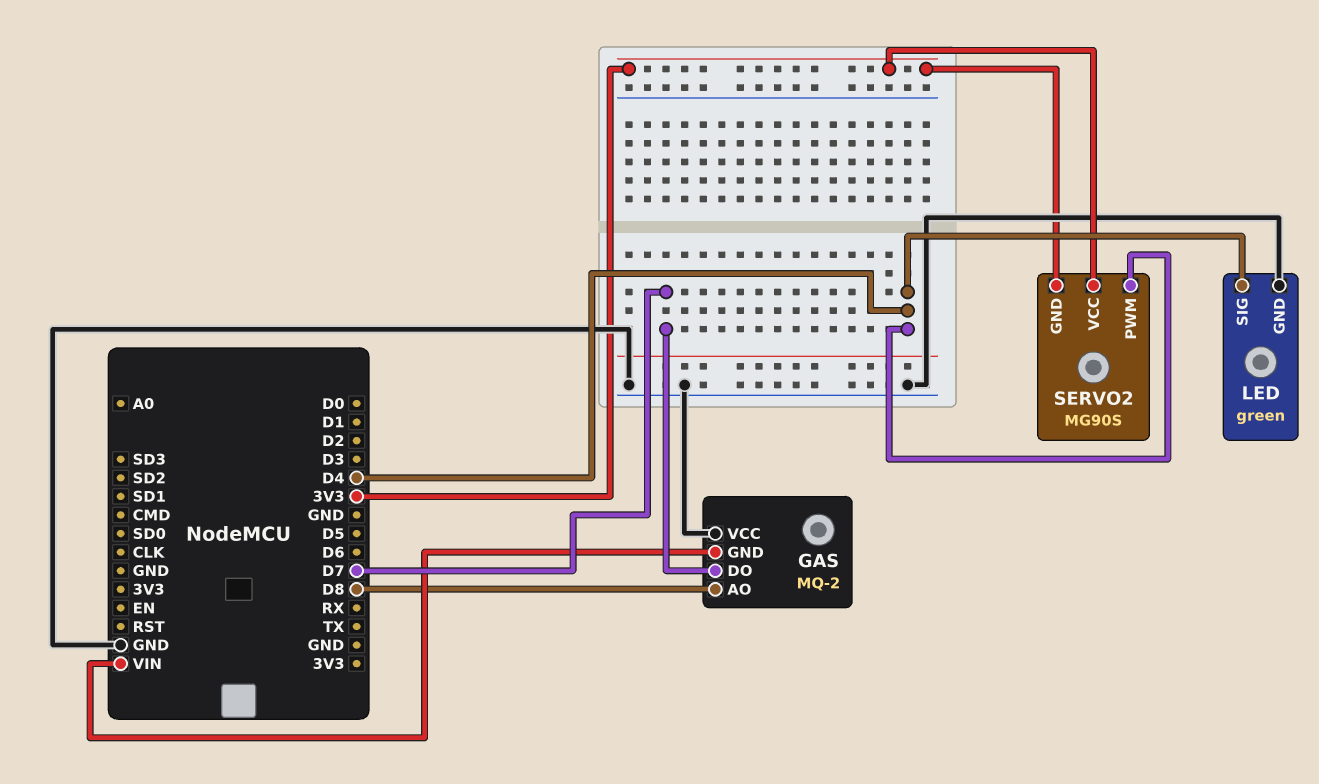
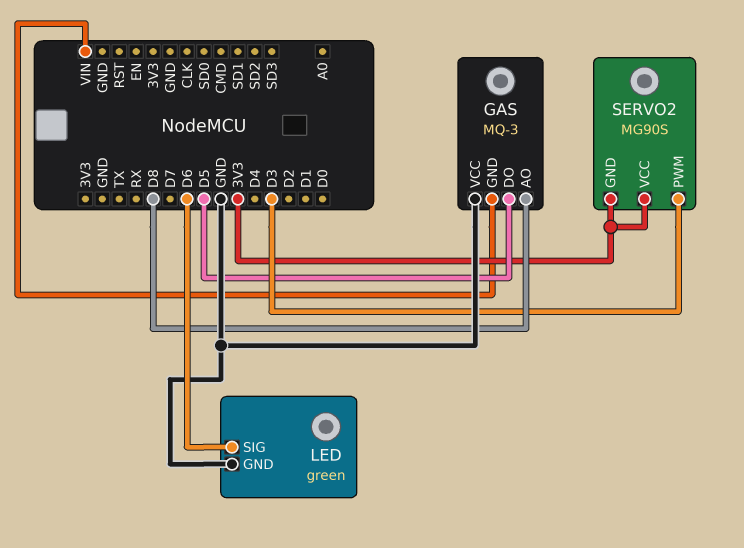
GAS: MQ-2 -> MQ-3
GAS pin DO: D7 -> D5
LED pin SIG: D4 -> D6
SERVO2 pin PWM: D4 -> D3

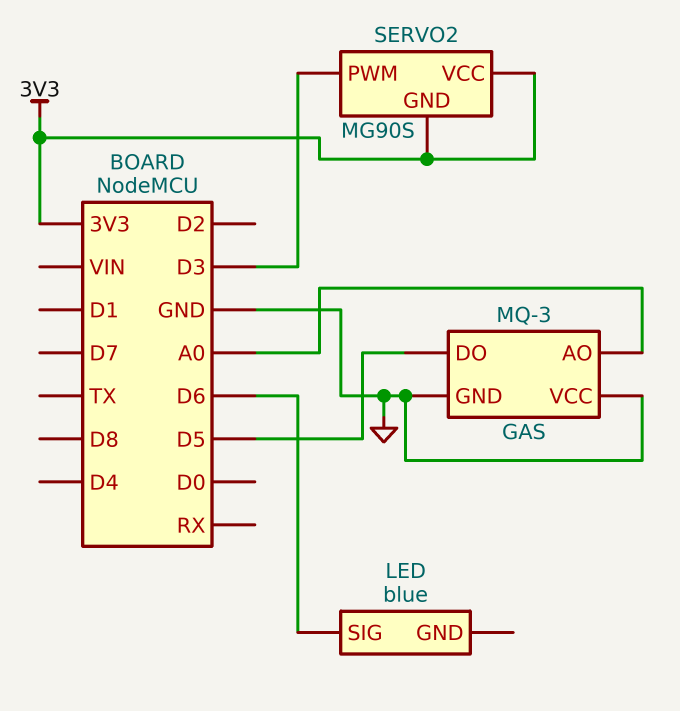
GAS pin AO: D8 -> A0
GAS pin GND: VIN -> GND
LED: green -> blue
LED pin GND: GND -> none

